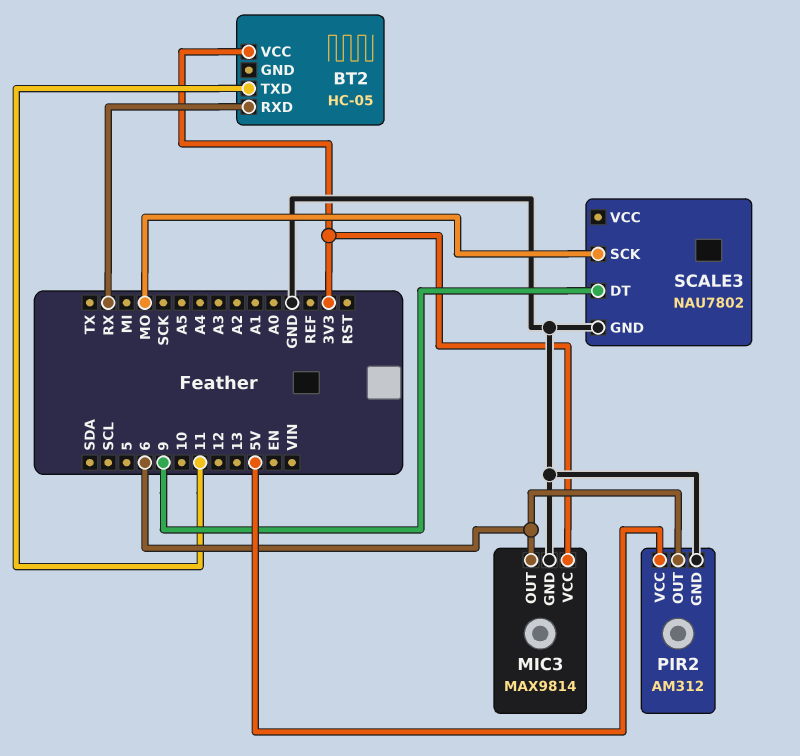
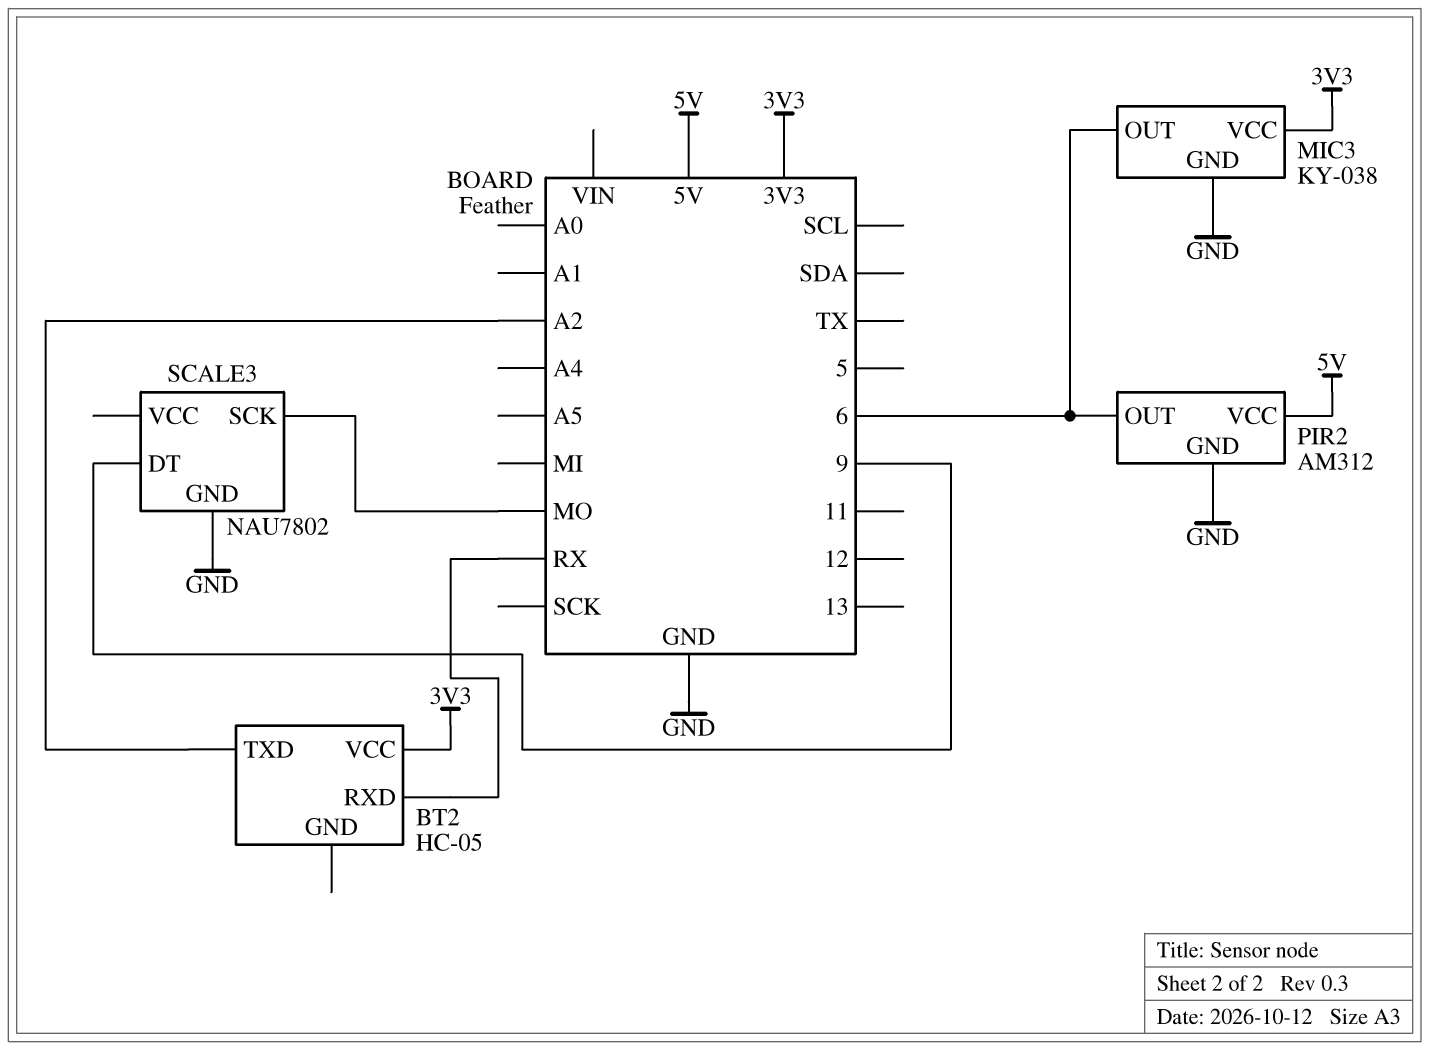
BT2 pin TXD: 11 -> A2
MIC3: MAX9814 -> KY-038

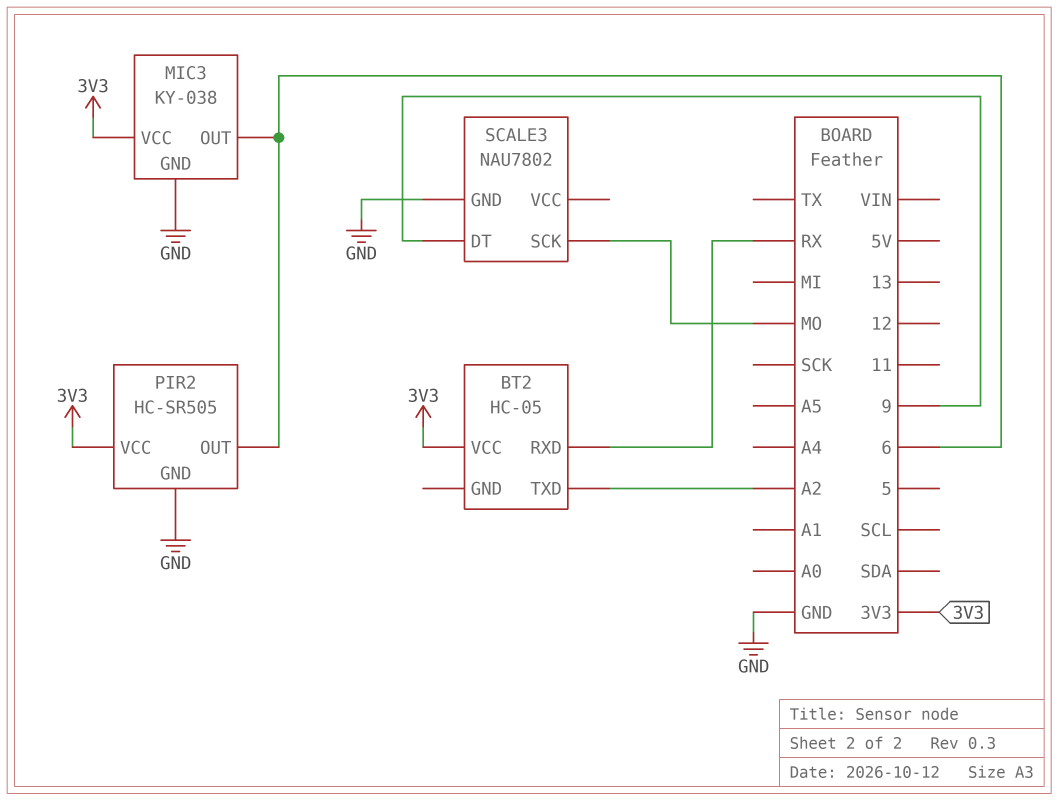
PIR2: AM312 -> HC-SR505
PIR2 pin VCC: 5V -> 3V3

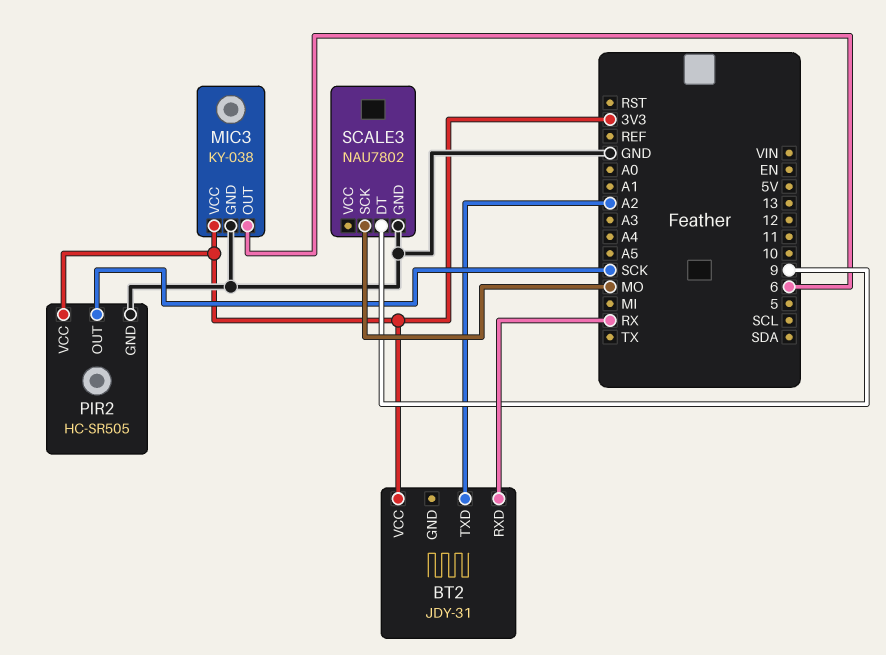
BT2: HC-05 -> JDY-31
PIR2 pin OUT: 6 -> SCK

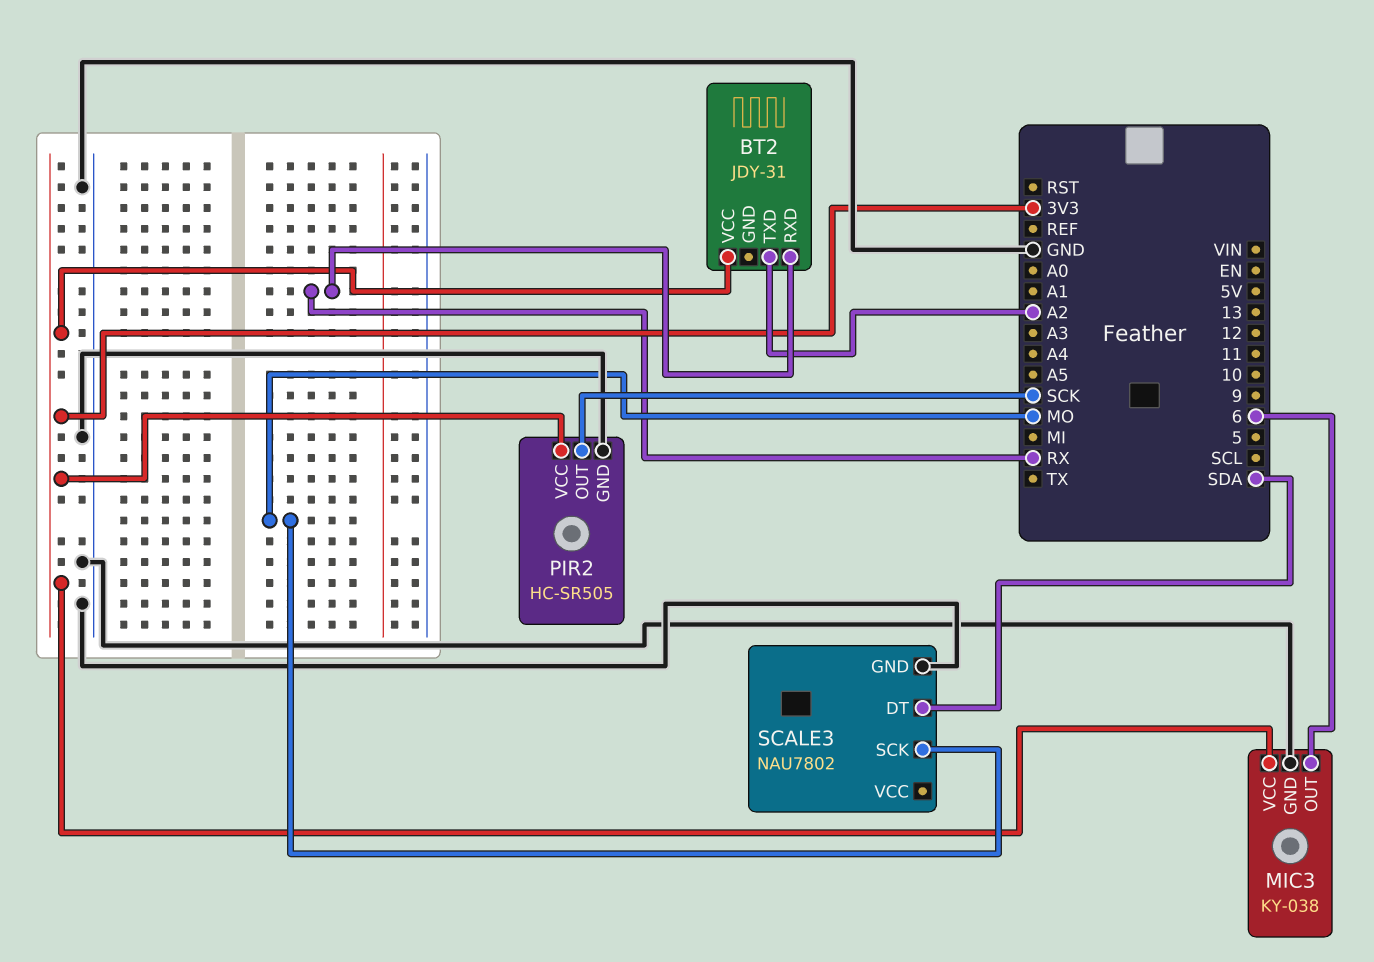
SCALE3 pin DT: 9 -> SDA

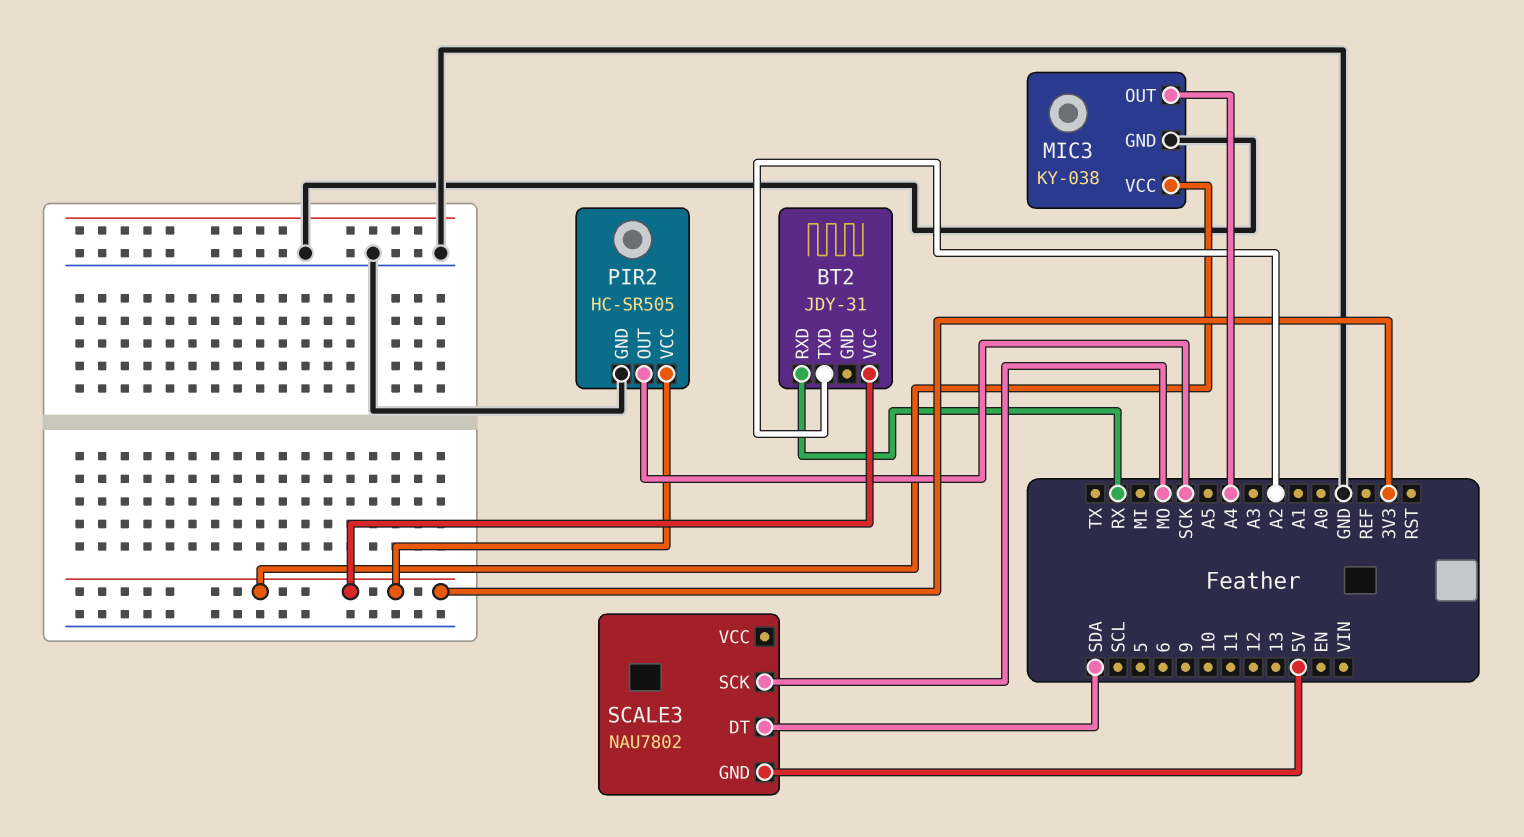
MIC3 pin OUT: 6 -> A4
SCALE3 pin GND: GND -> 5V

